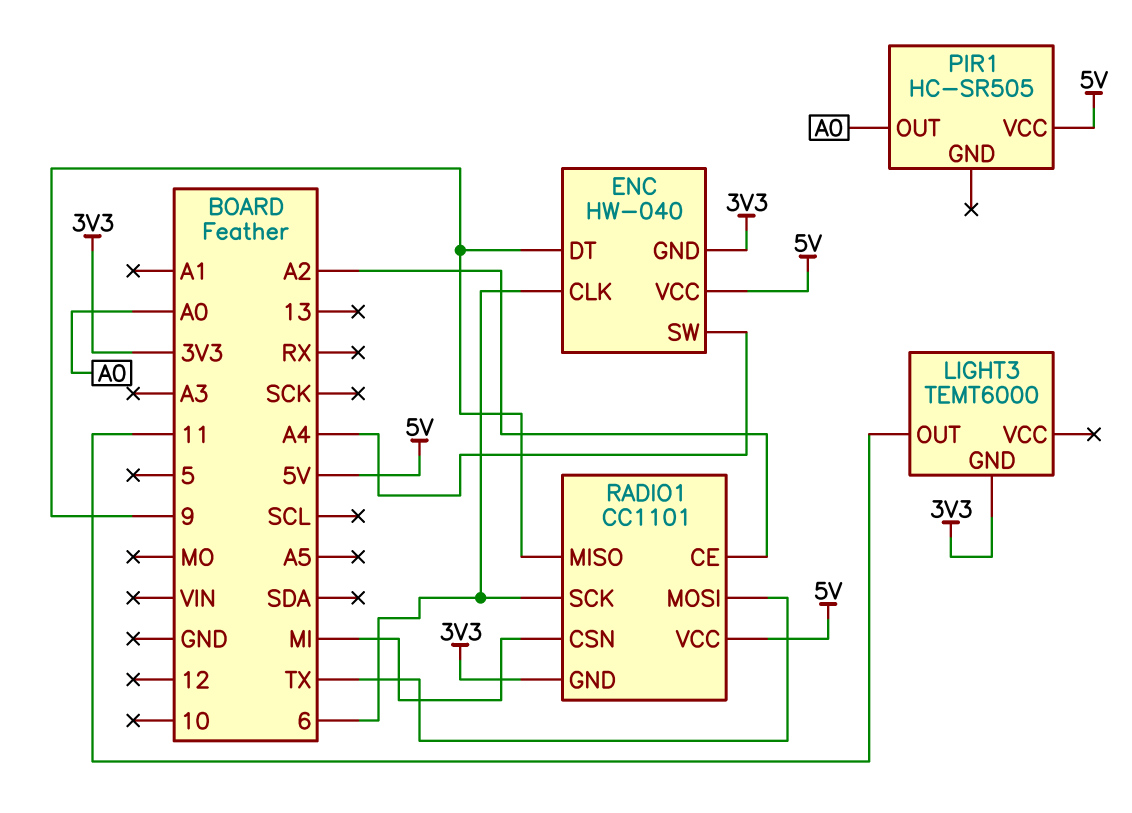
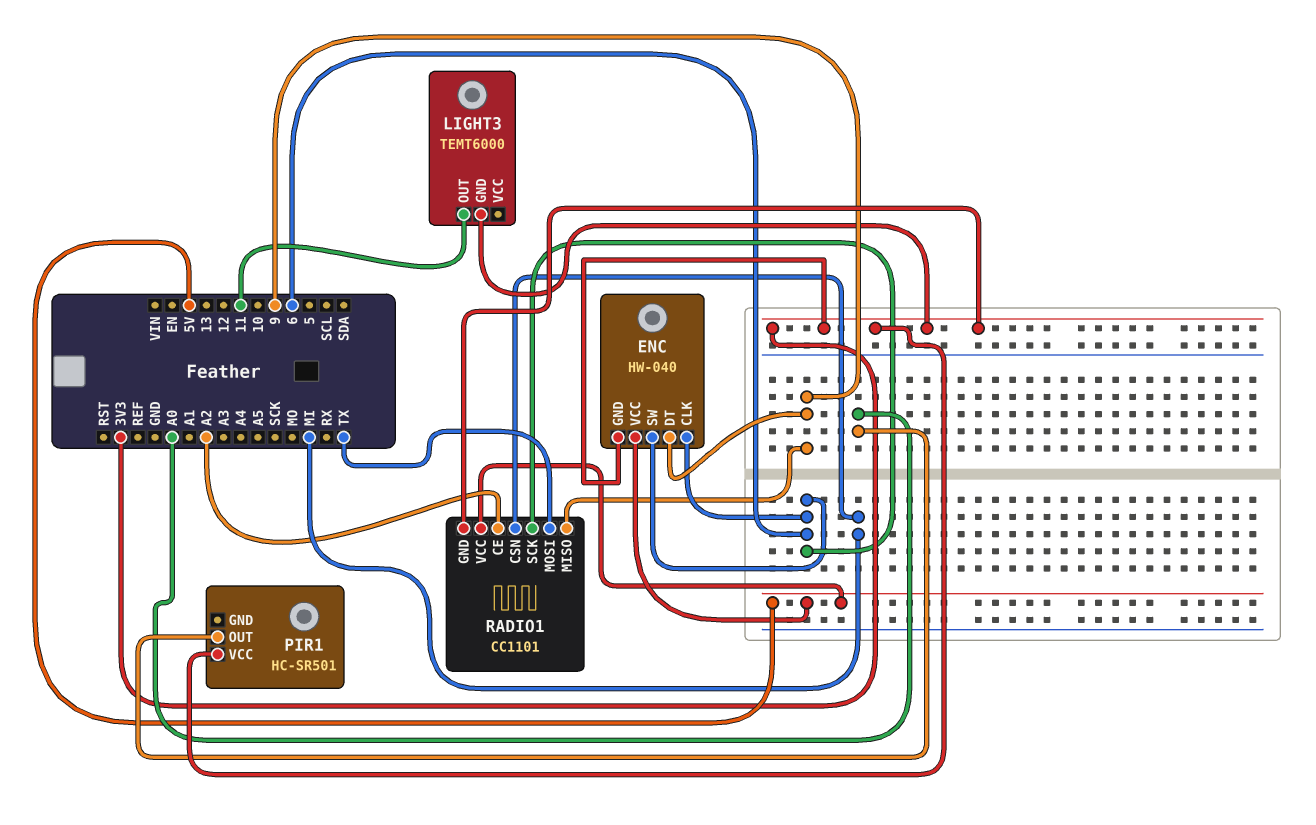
ENC pin SW: A4 -> 6
PIR1: HC-SR505 -> HC-SR501
PIR1 pin VCC: 5V -> 3V3

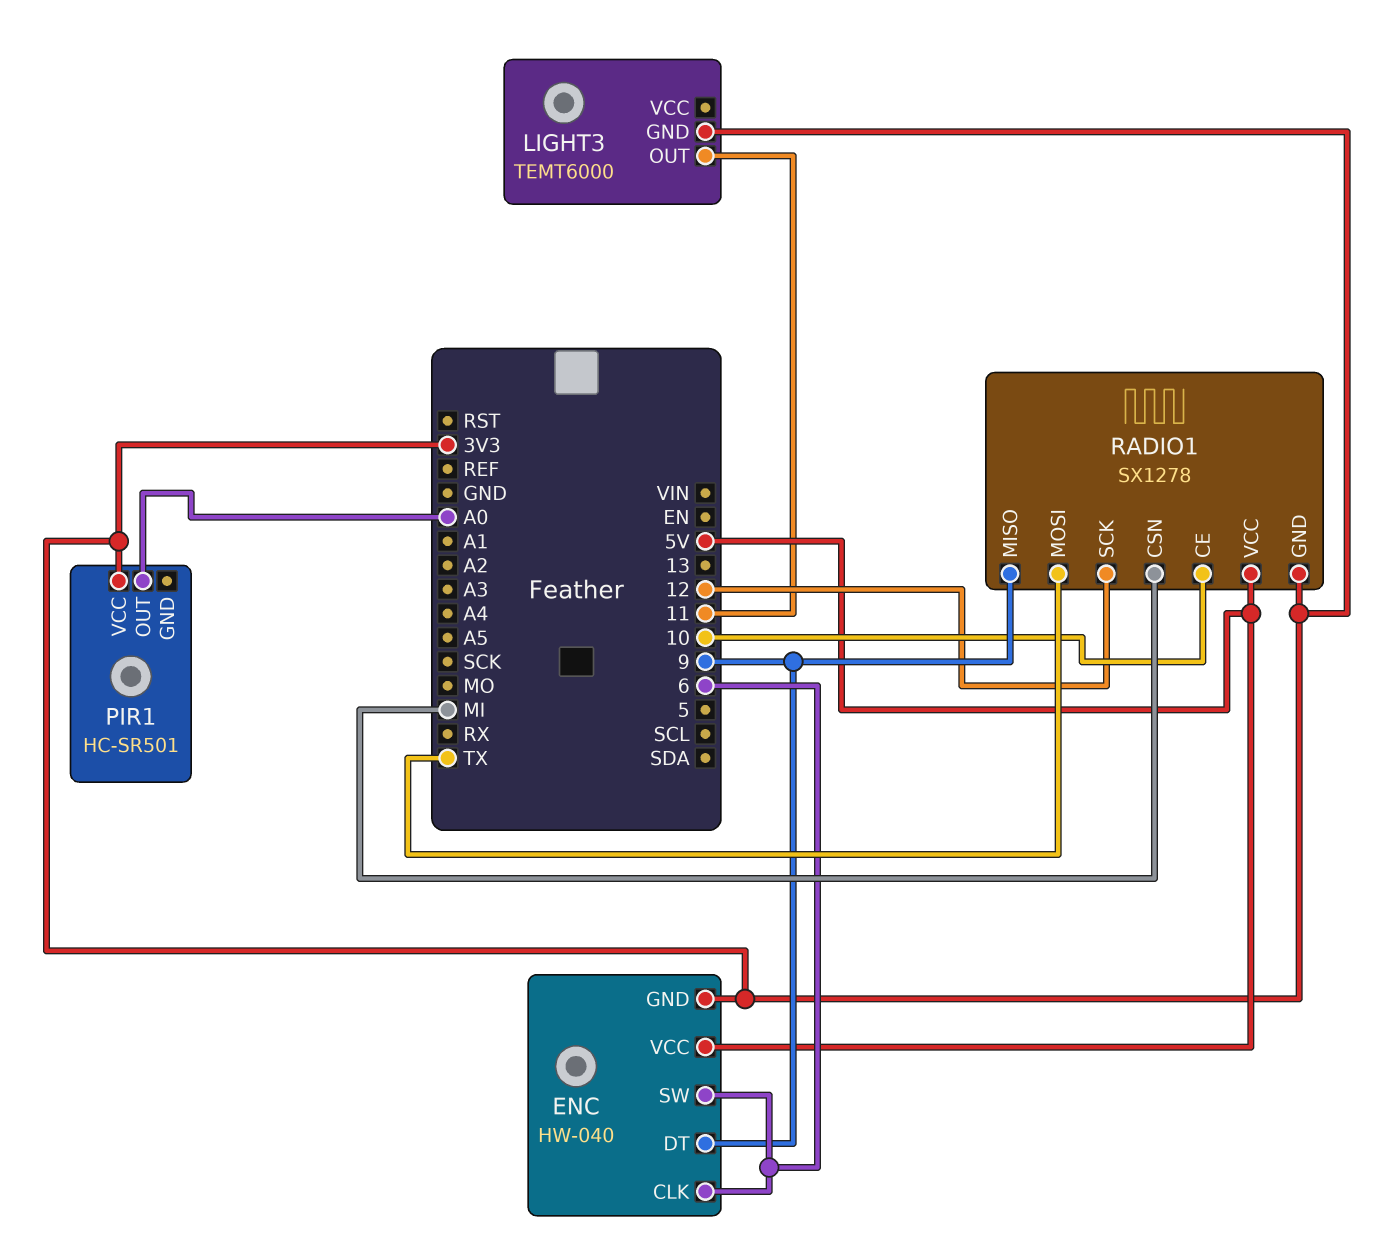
RADIO1: CC1101 -> SX1278
RADIO1 pin CE: A2 -> 10
RADIO1 pin SCK: 6 -> 12

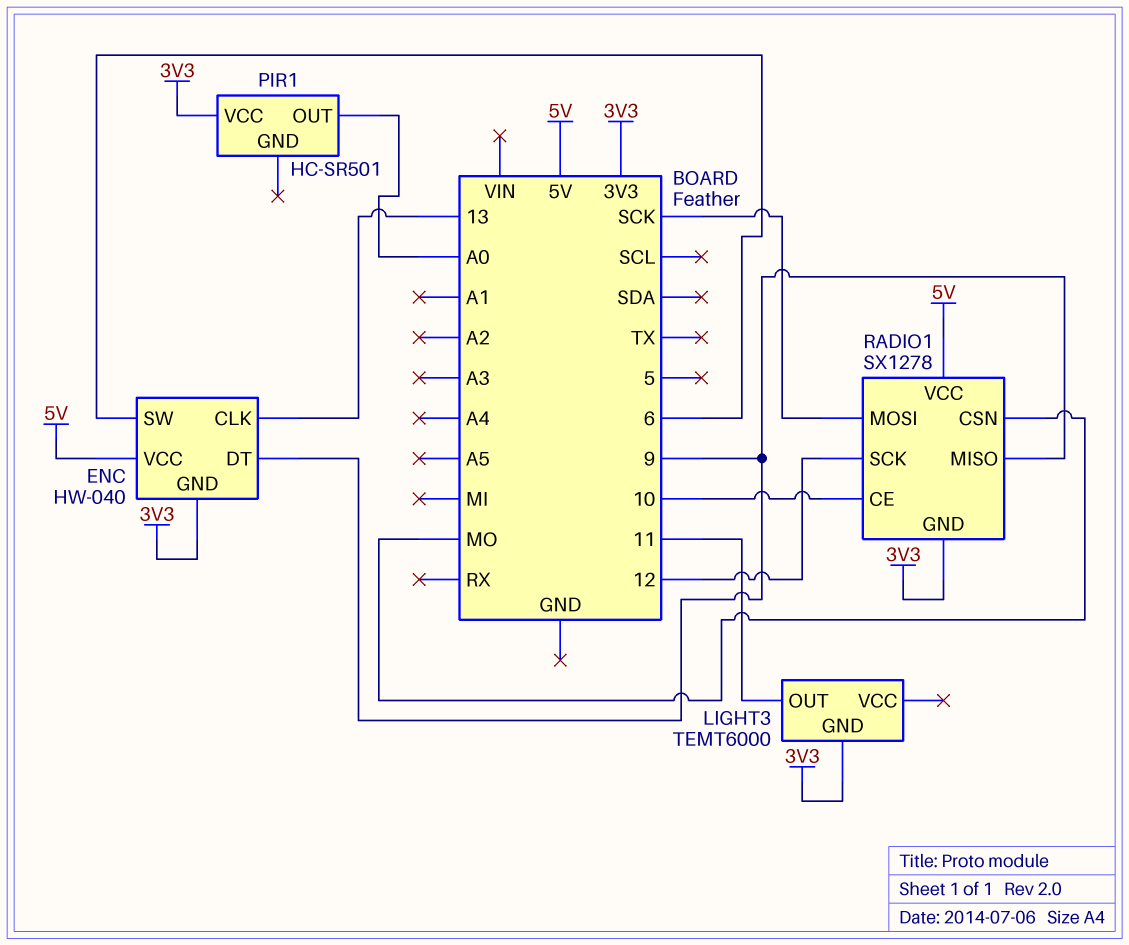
ENC pin CLK: 6 -> 13
RADIO1 pin CSN: MI -> MO
RADIO1 pin MOSI: TX -> SCK

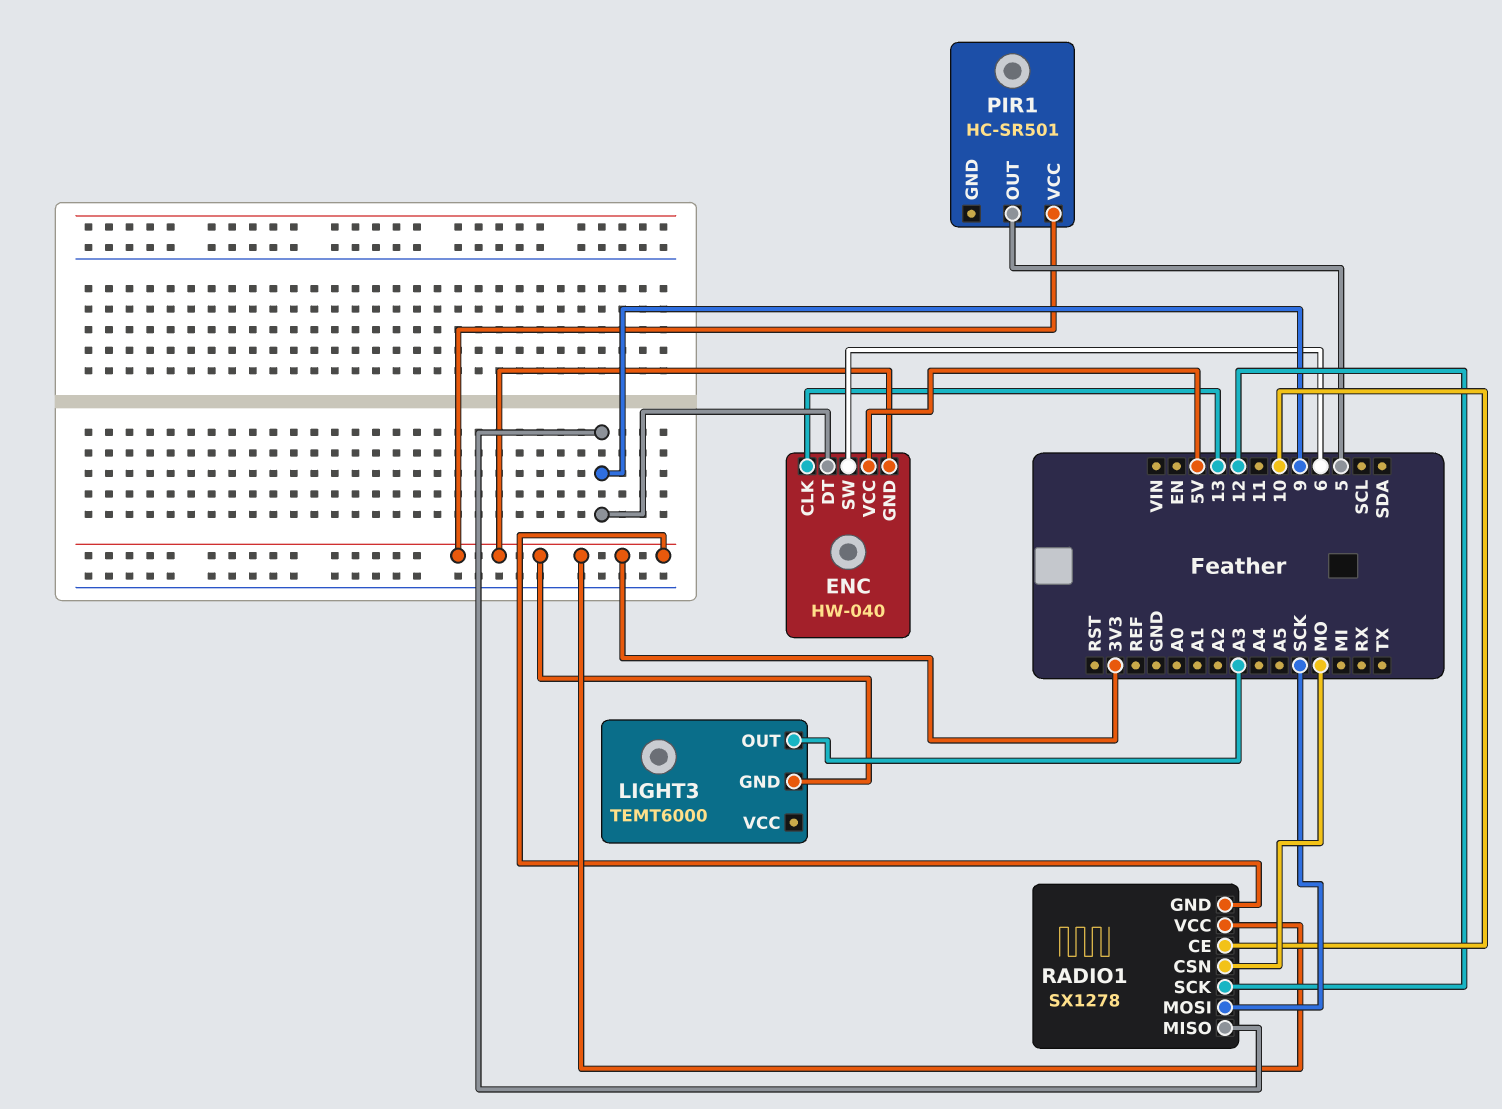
LIGHT3 pin OUT: 11 -> A3
PIR1 pin OUT: A0 -> 5
RADIO1 pin VCC: 5V -> 3V3

